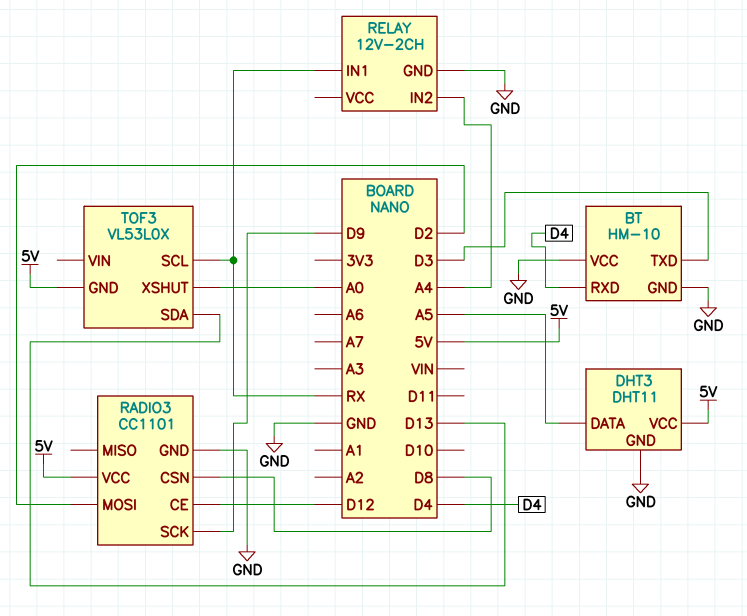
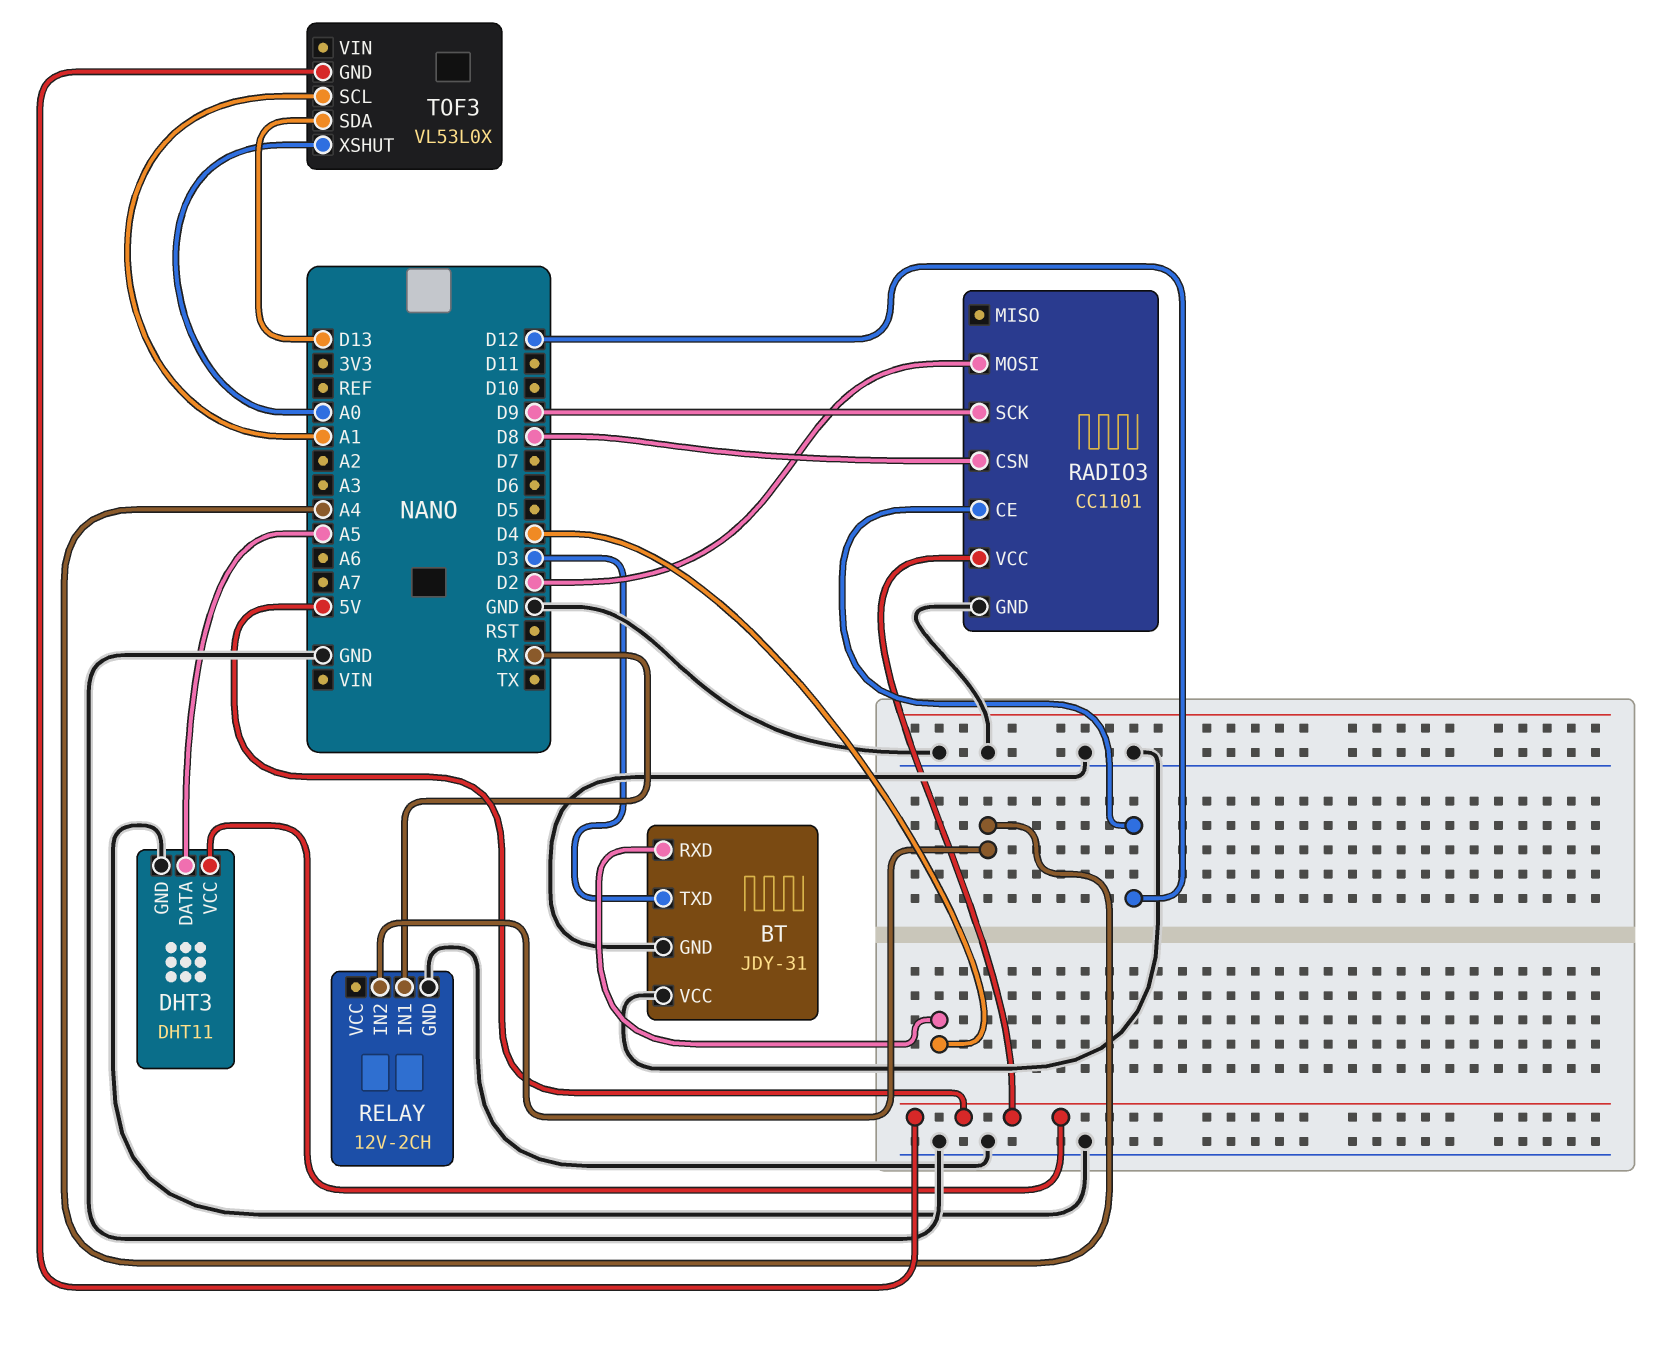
BT: HM-10 -> JDY-31
TOF3 pin SCL: RX -> A1

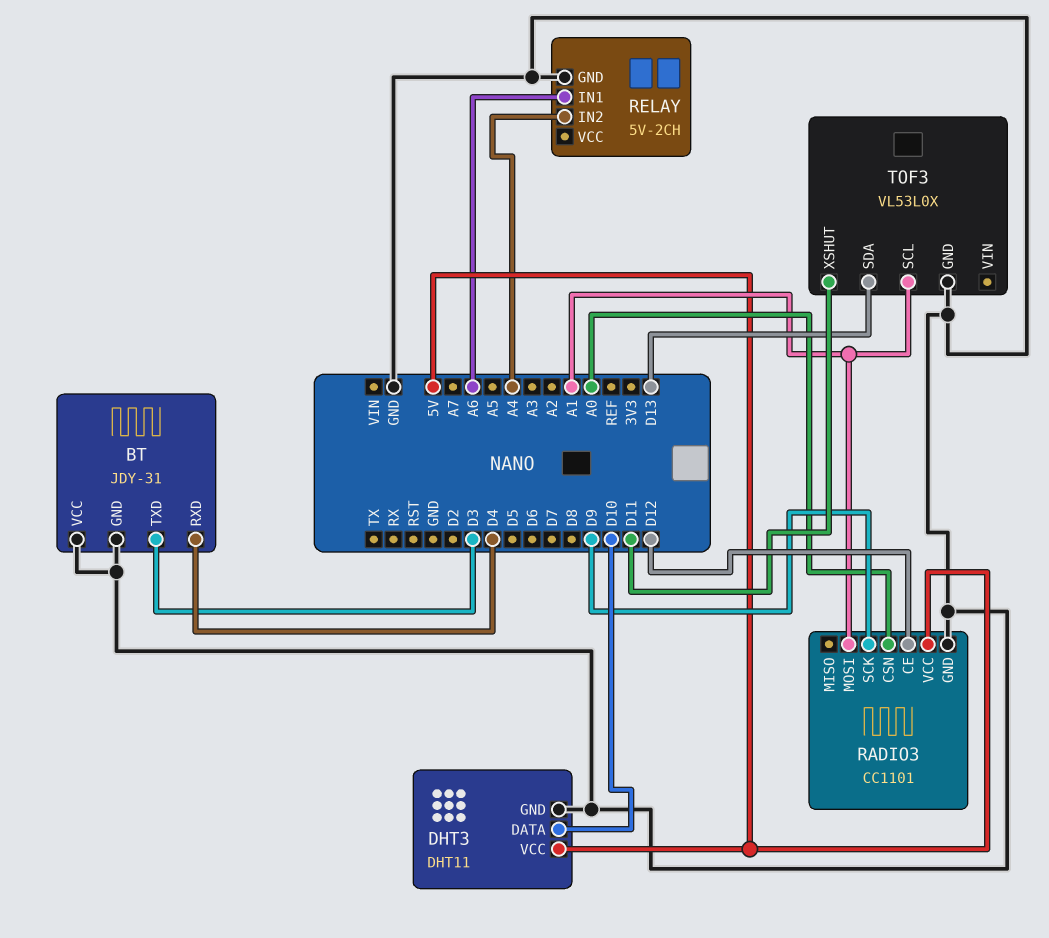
DHT3 pin DATA: A5 -> D10
RADIO3 pin CSN: D8 -> A0
RADIO3 pin MOSI: D2 -> A1
RELAY: 12V-2CH -> 5V-2CH
RELAY pin IN1: RX -> A6
TOF3 pin GND: 5V -> GND
TOF3 pin XSHUT: A0 -> D11

